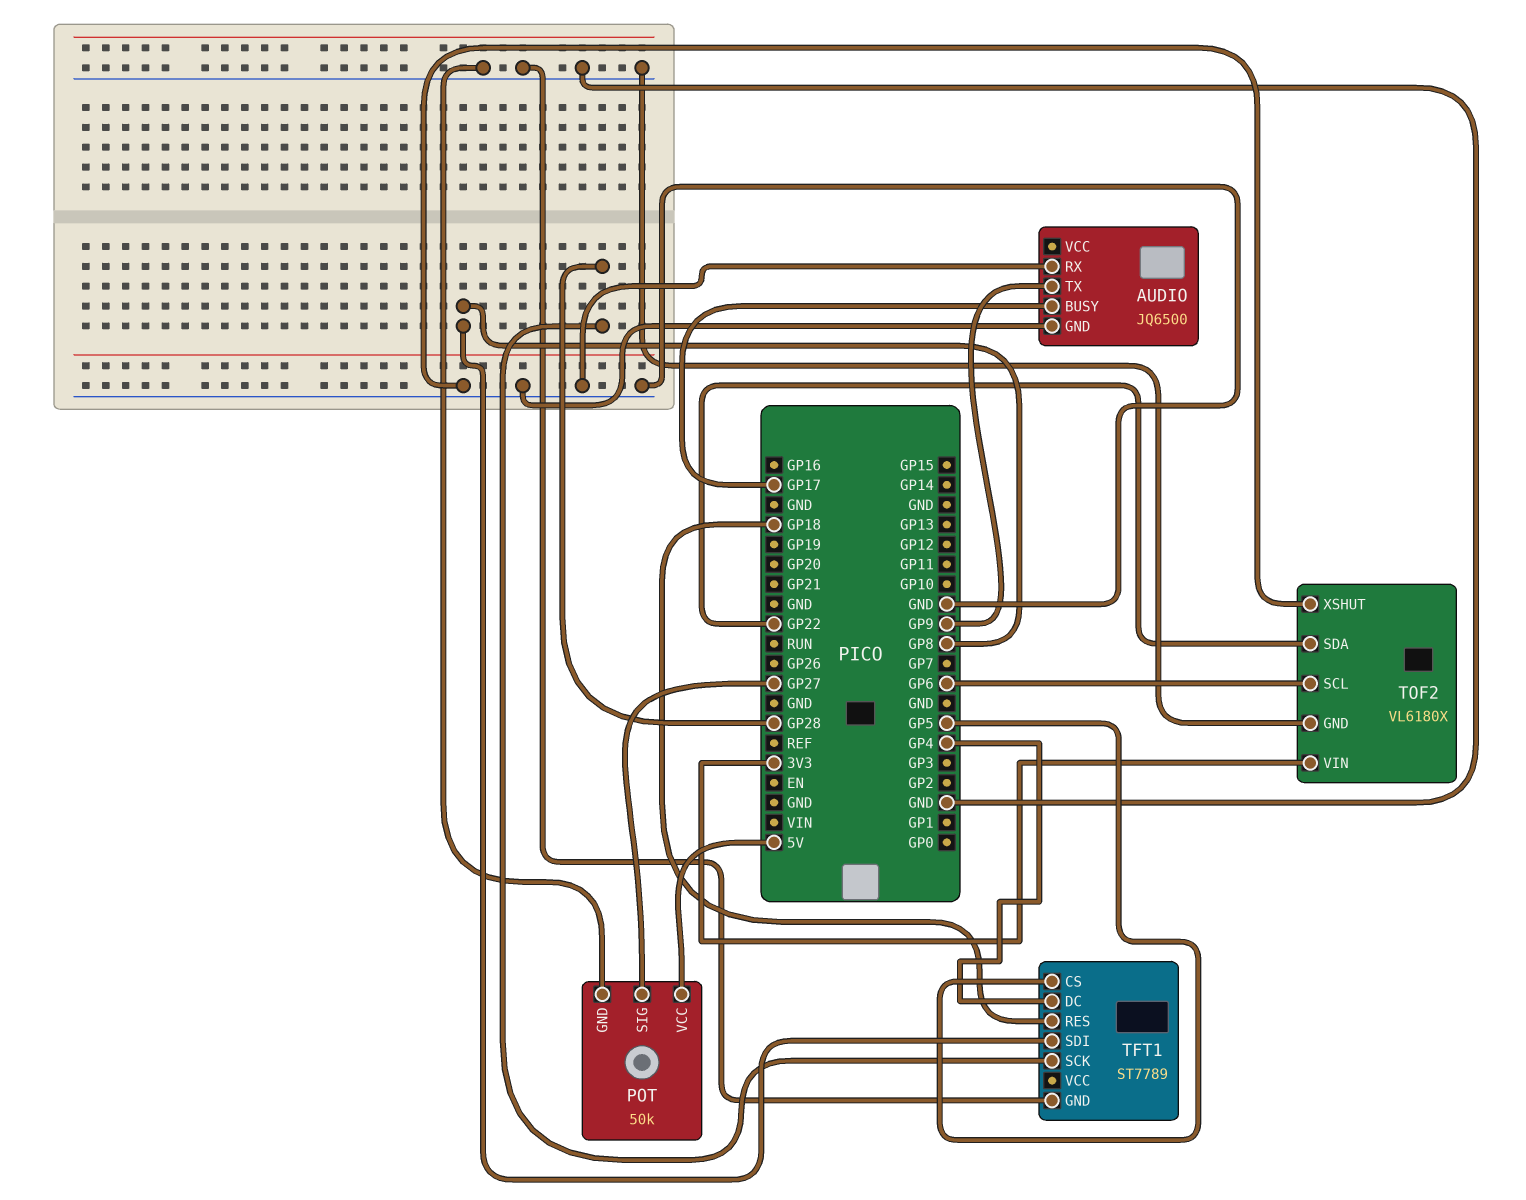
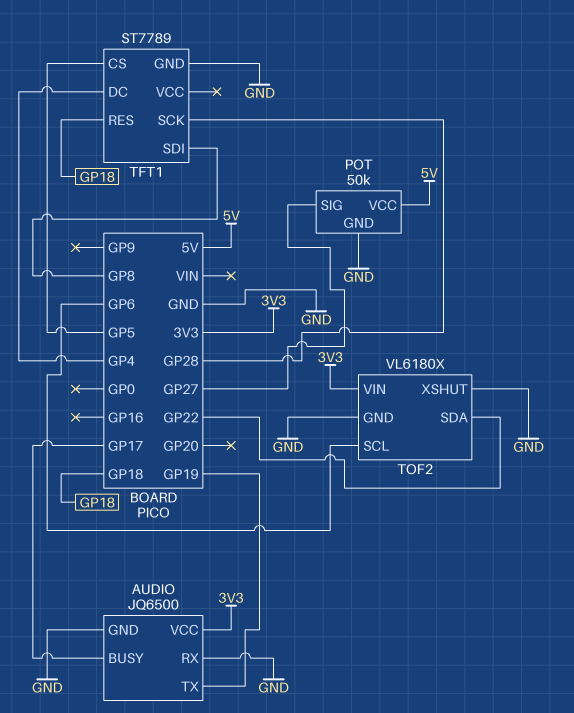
AUDIO pin TX: GP9 -> GP19
AUDIO pin VCC: none -> 3V3

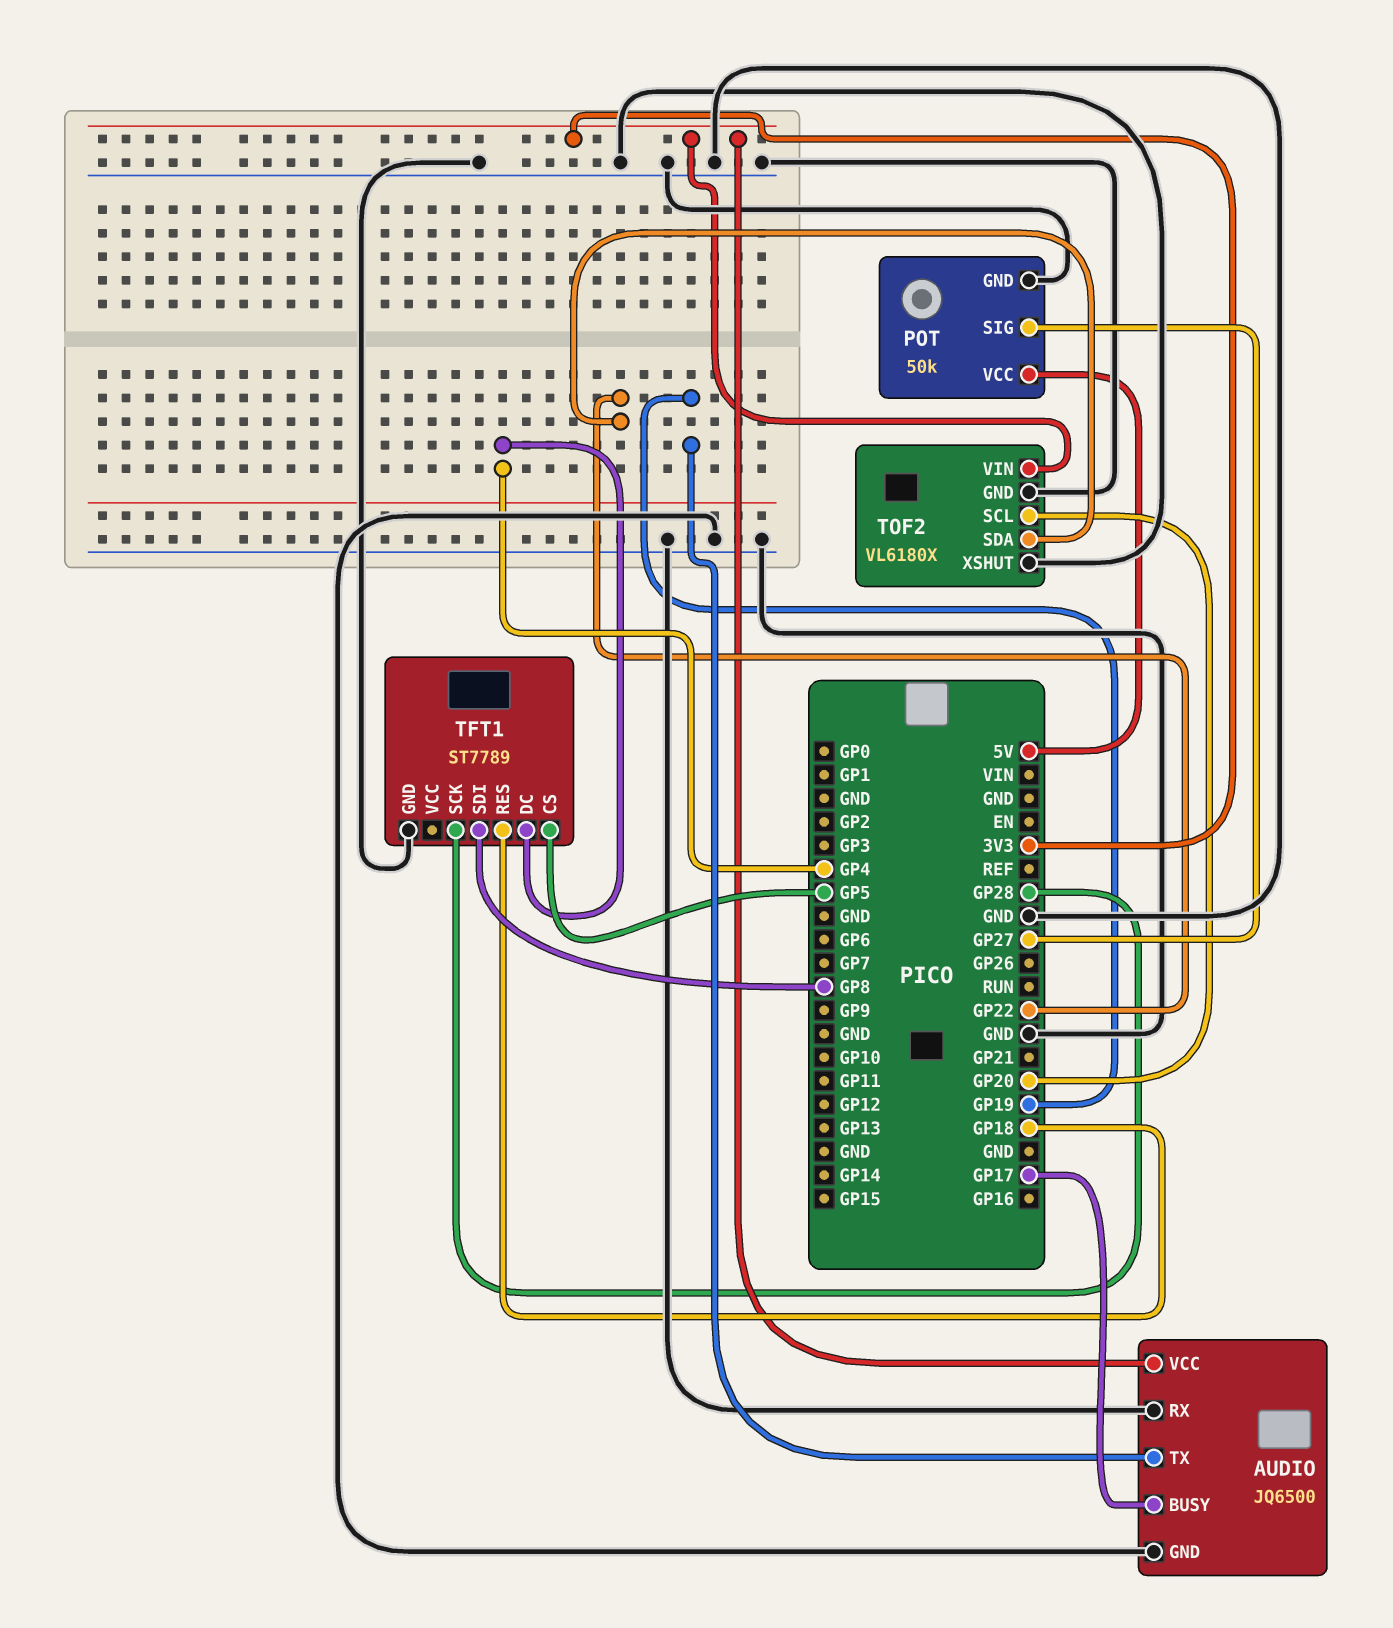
TOF2 pin SCL: GP6 -> GP20

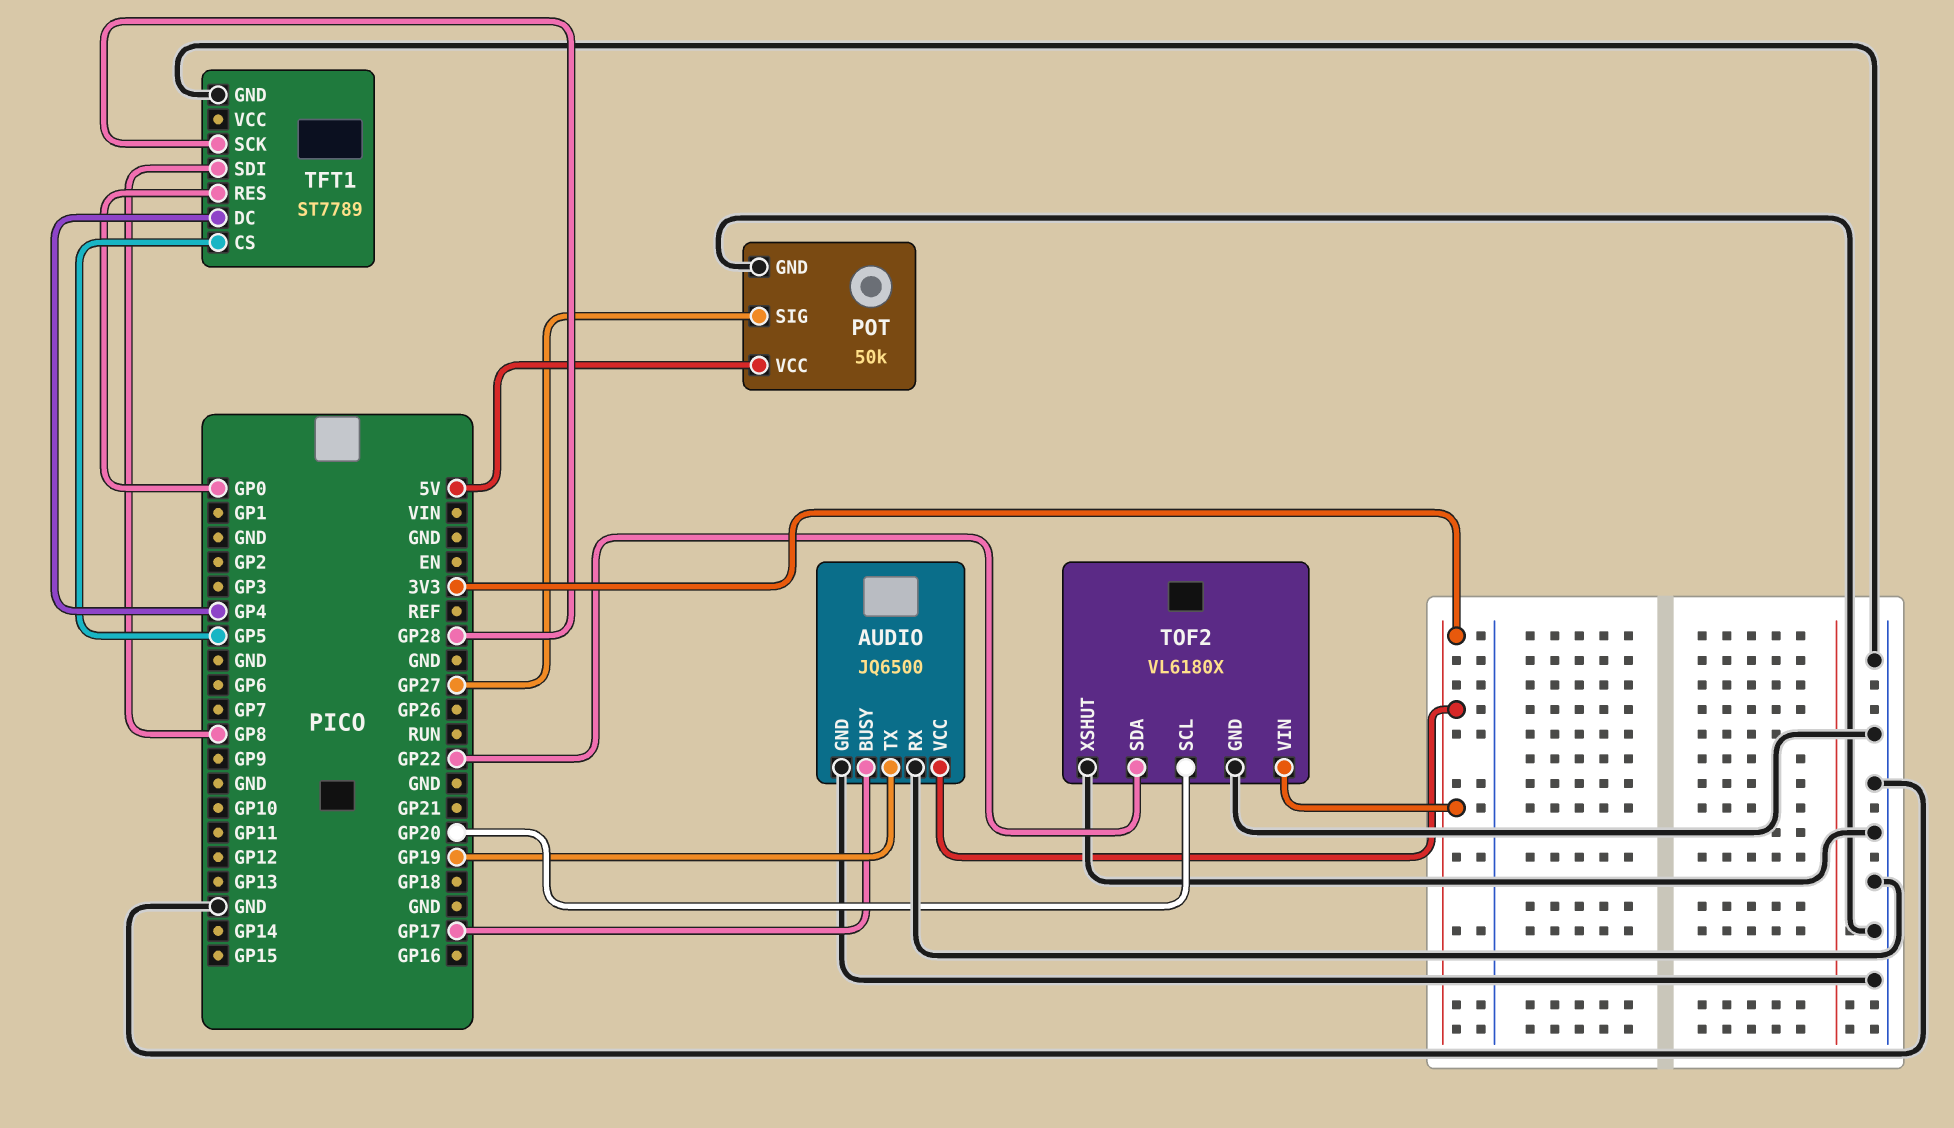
TFT1 pin RES: GP18 -> GP0

